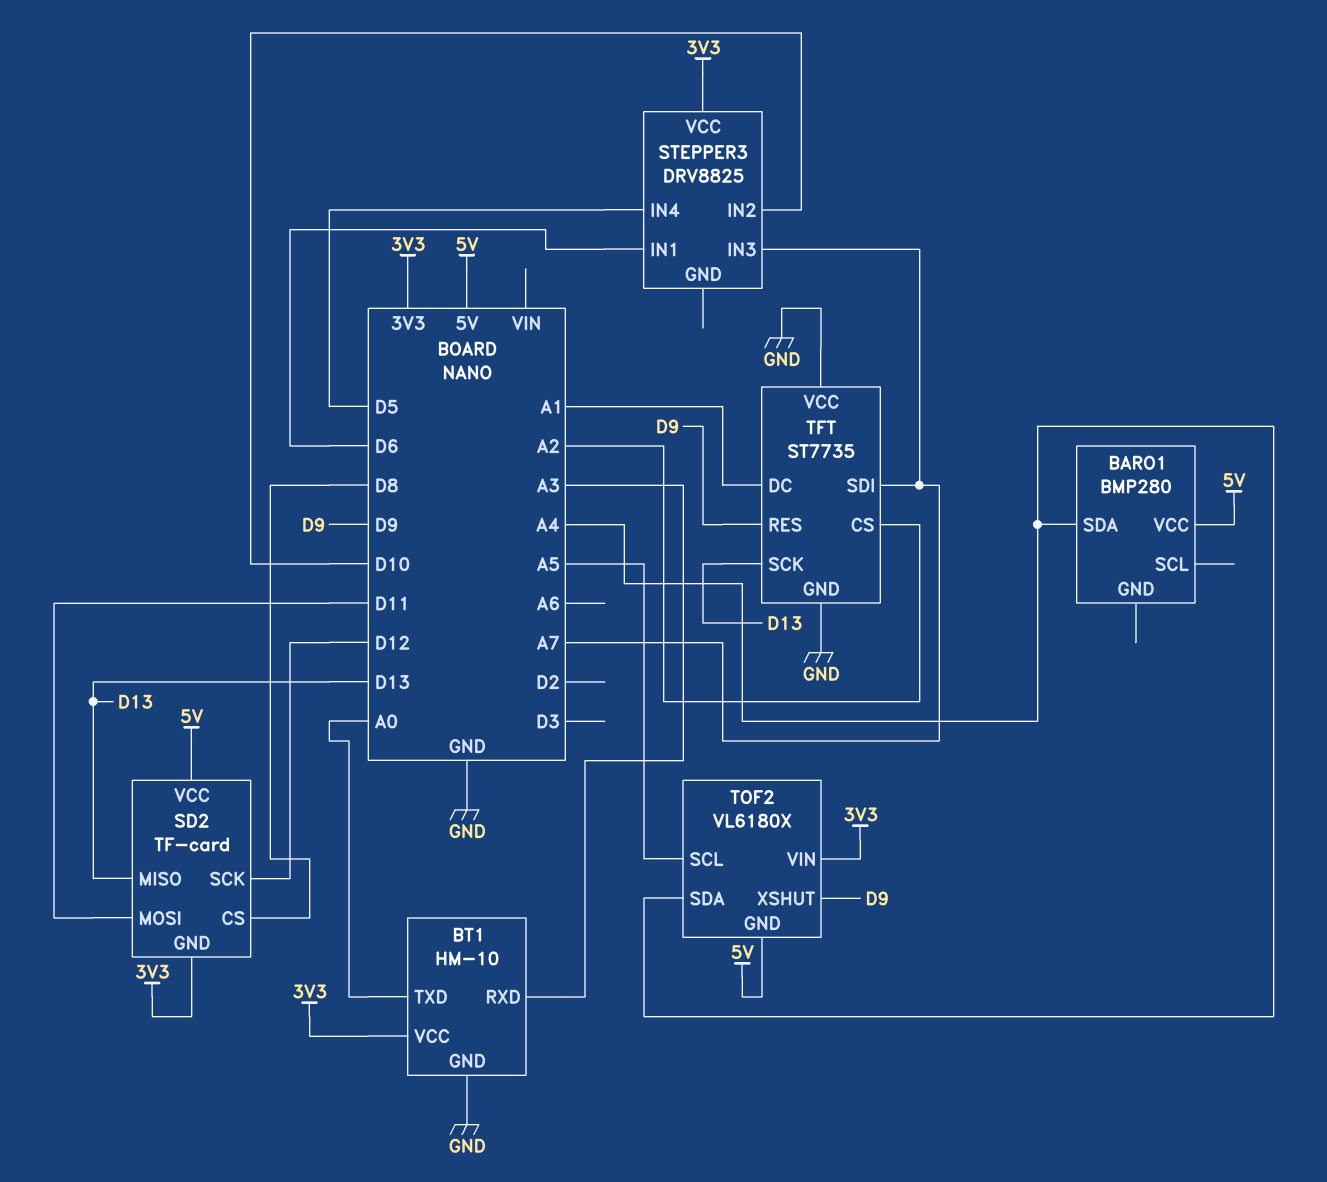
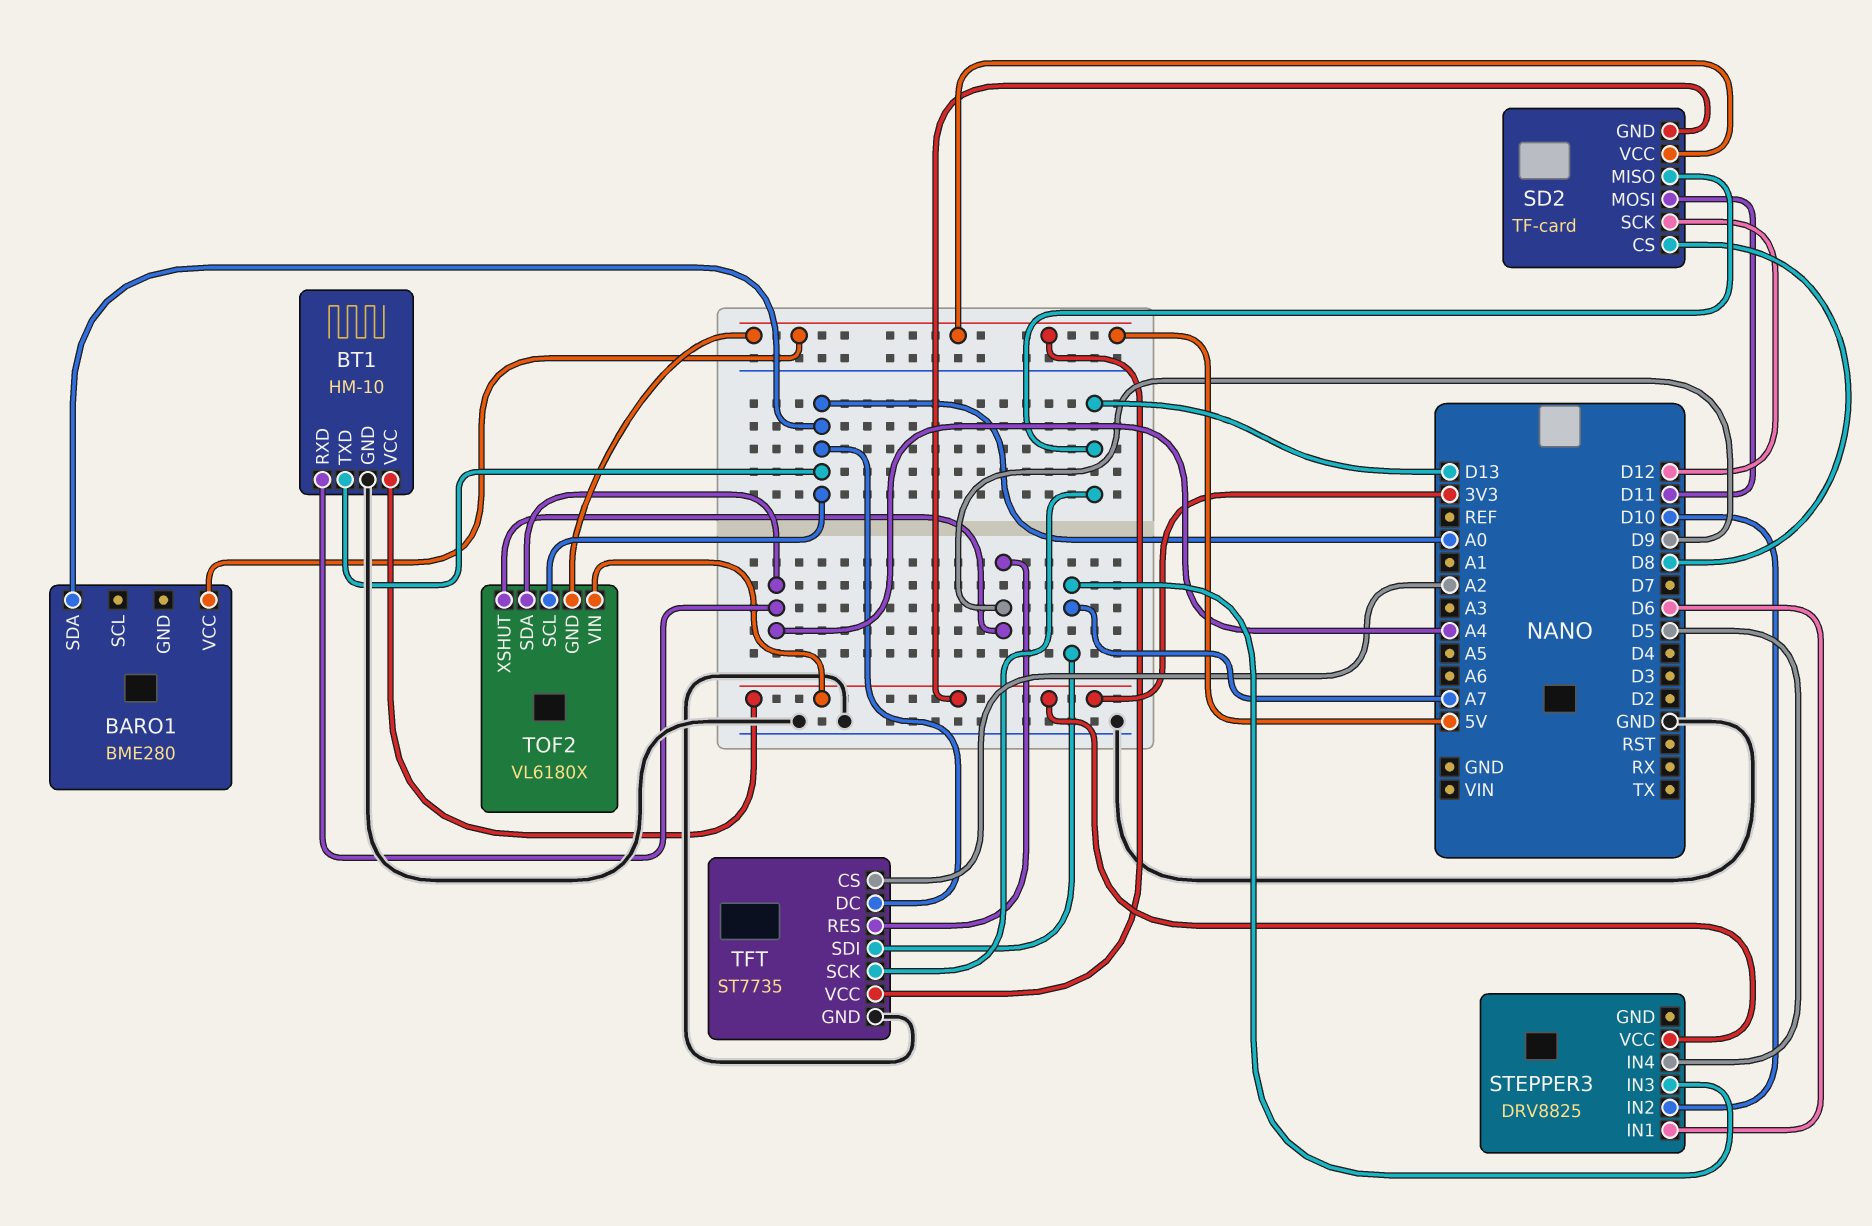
BARO1: BMP280 -> BME280
BARO1 pin SDA: A4 -> A0
BT1 pin RXD: A3 -> A4
TFT pin DC: A1 -> A0
TFT pin VCC: GND -> 5V
TOF2 pin SCL: A5 -> A0

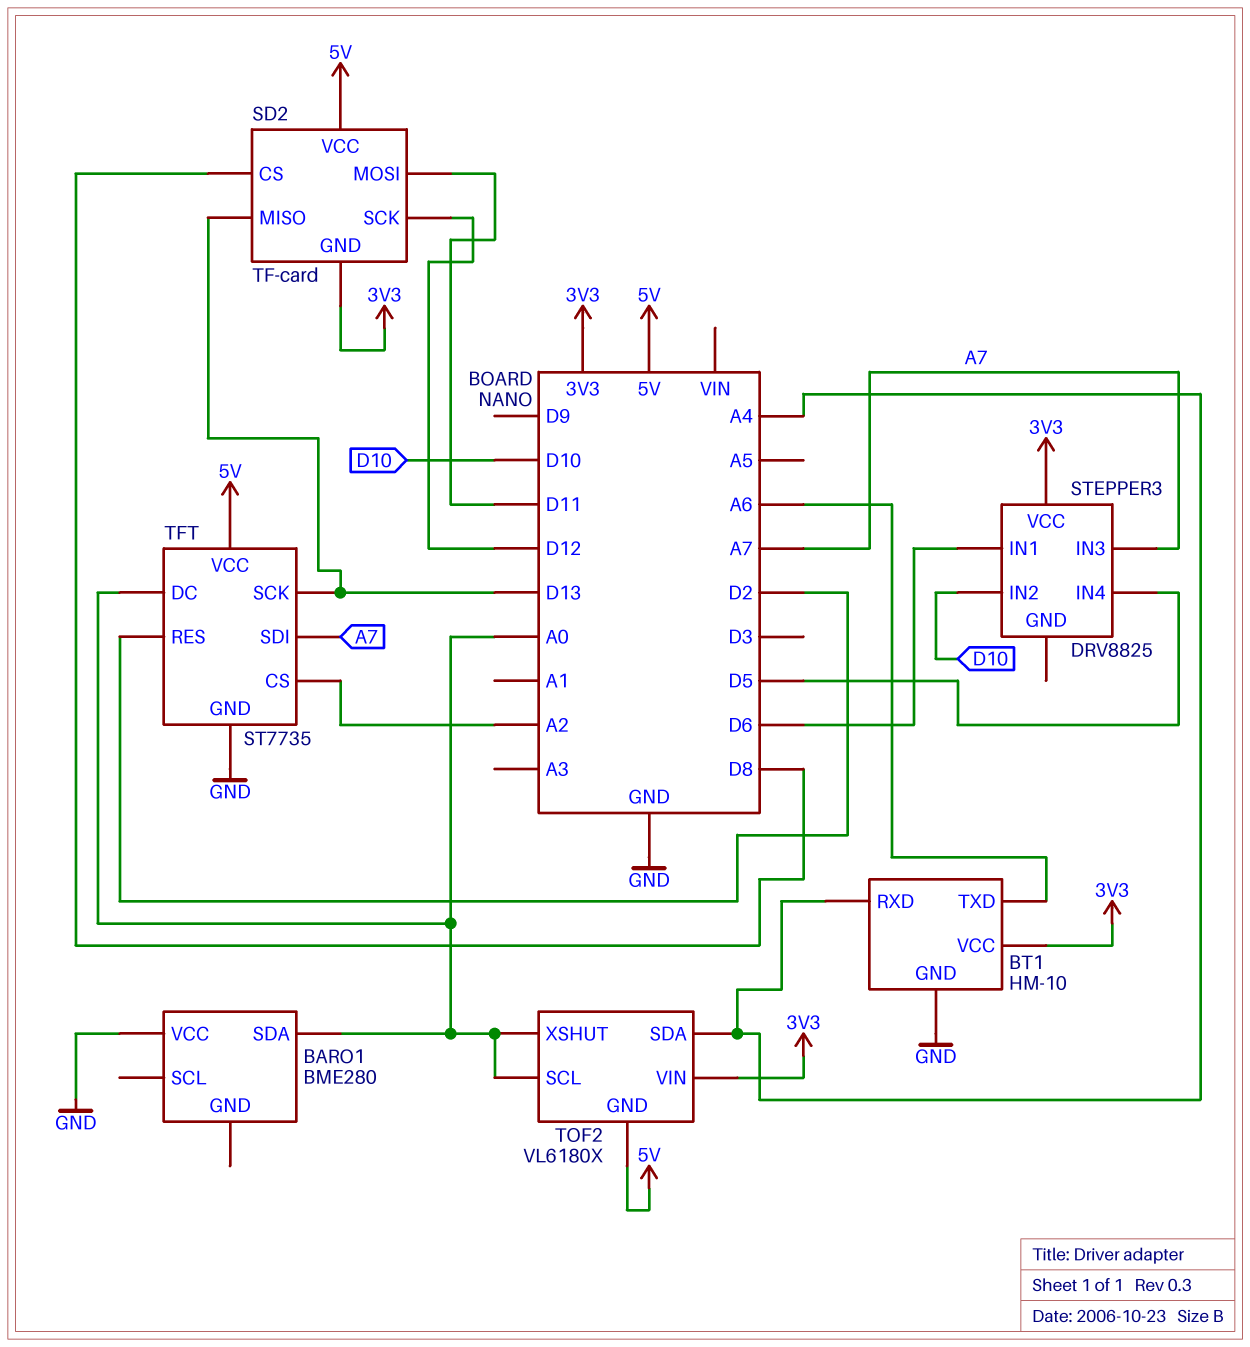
BARO1 pin VCC: 5V -> GND
BT1 pin TXD: A0 -> A6
TFT pin RES: D9 -> D2
TOF2 pin XSHUT: D9 -> A0

